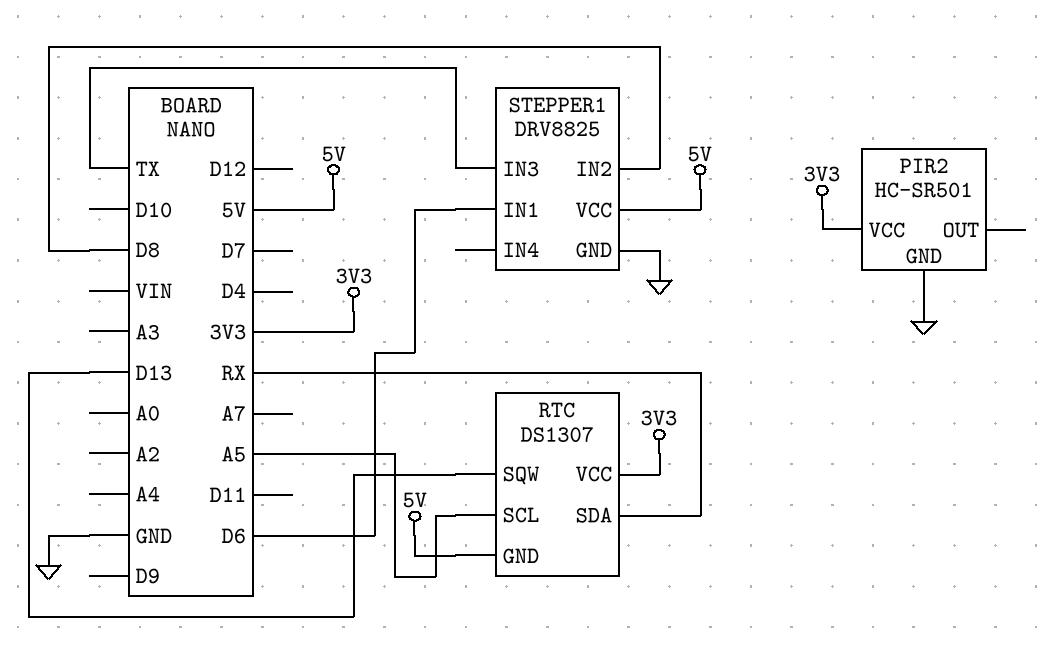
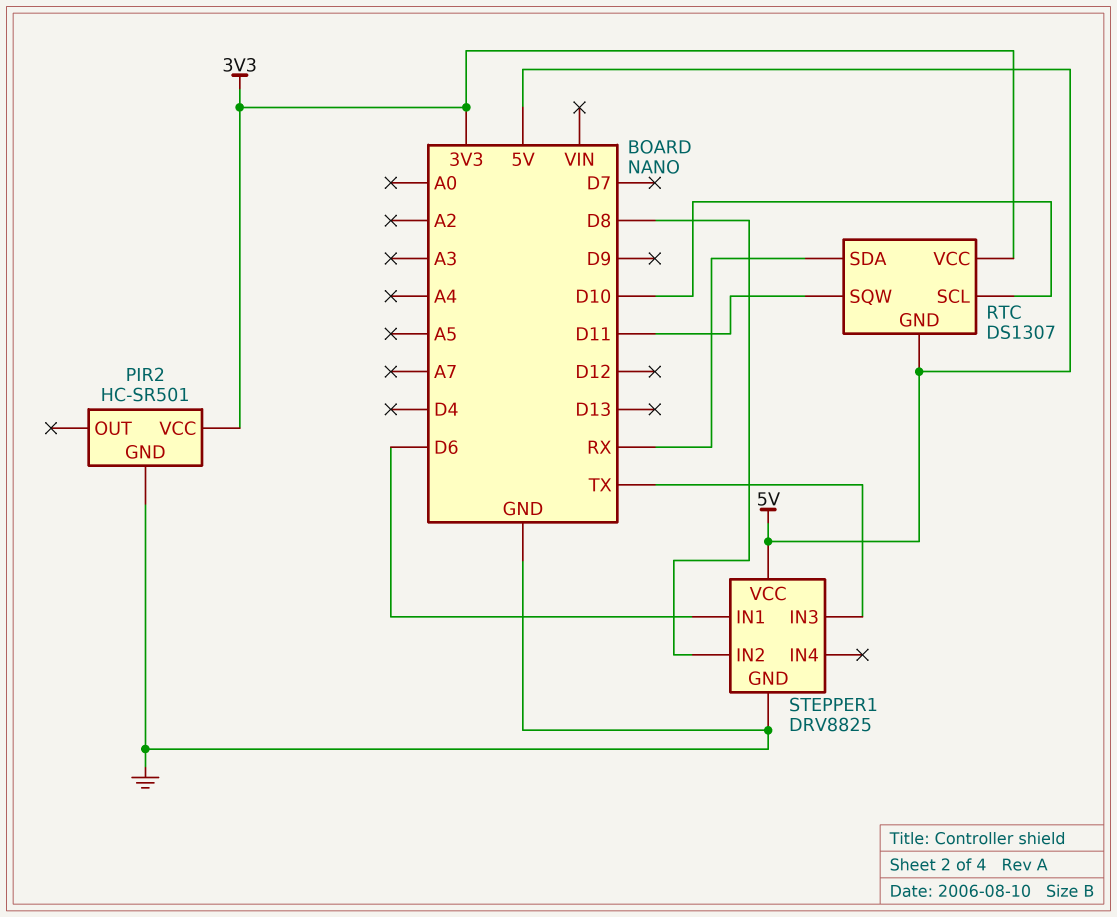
RTC pin SCL: A5 -> D10
RTC pin SQW: D13 -> D11

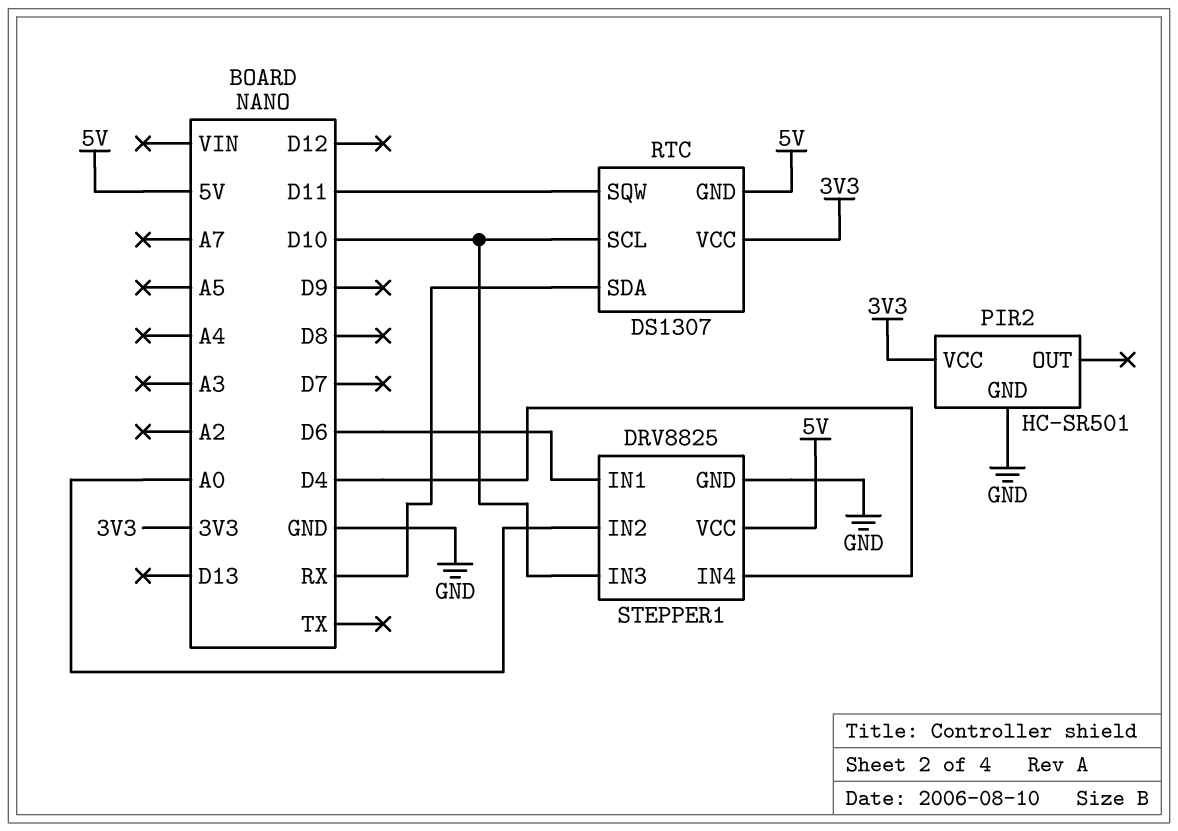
STEPPER1 pin IN2: D8 -> A0
STEPPER1 pin IN3: TX -> D10
STEPPER1 pin IN4: none -> D4

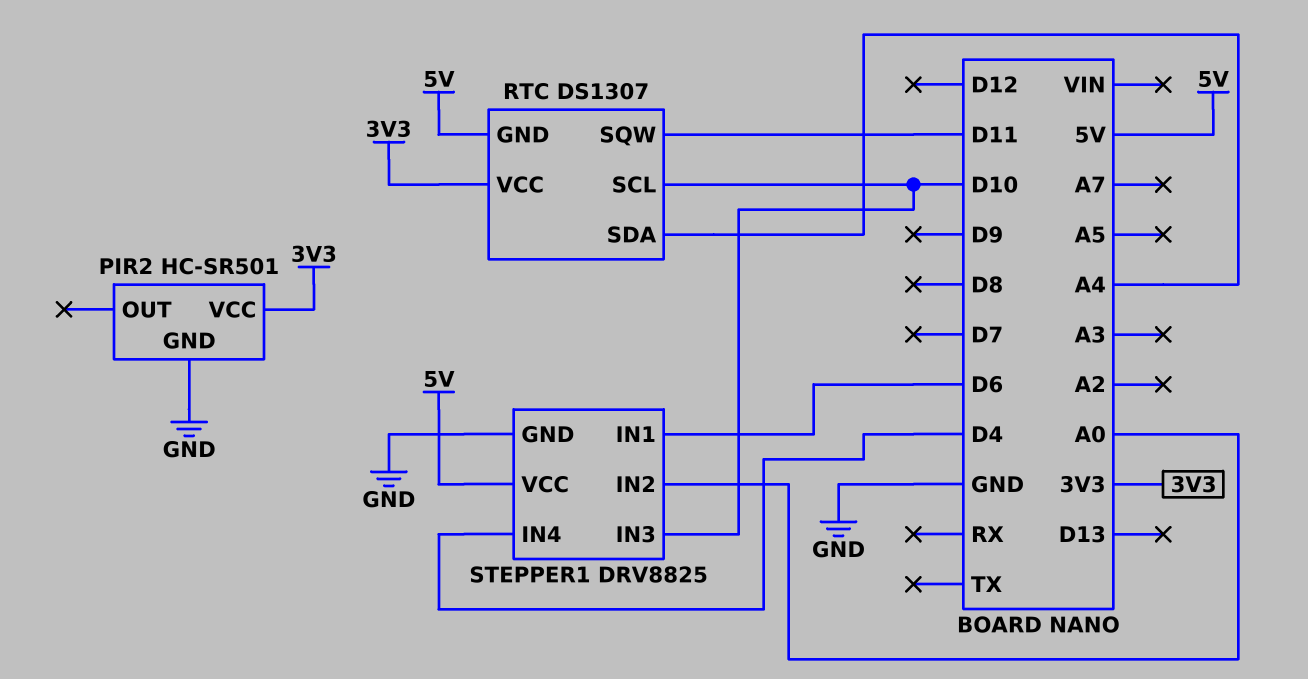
RTC pin SDA: RX -> A4

